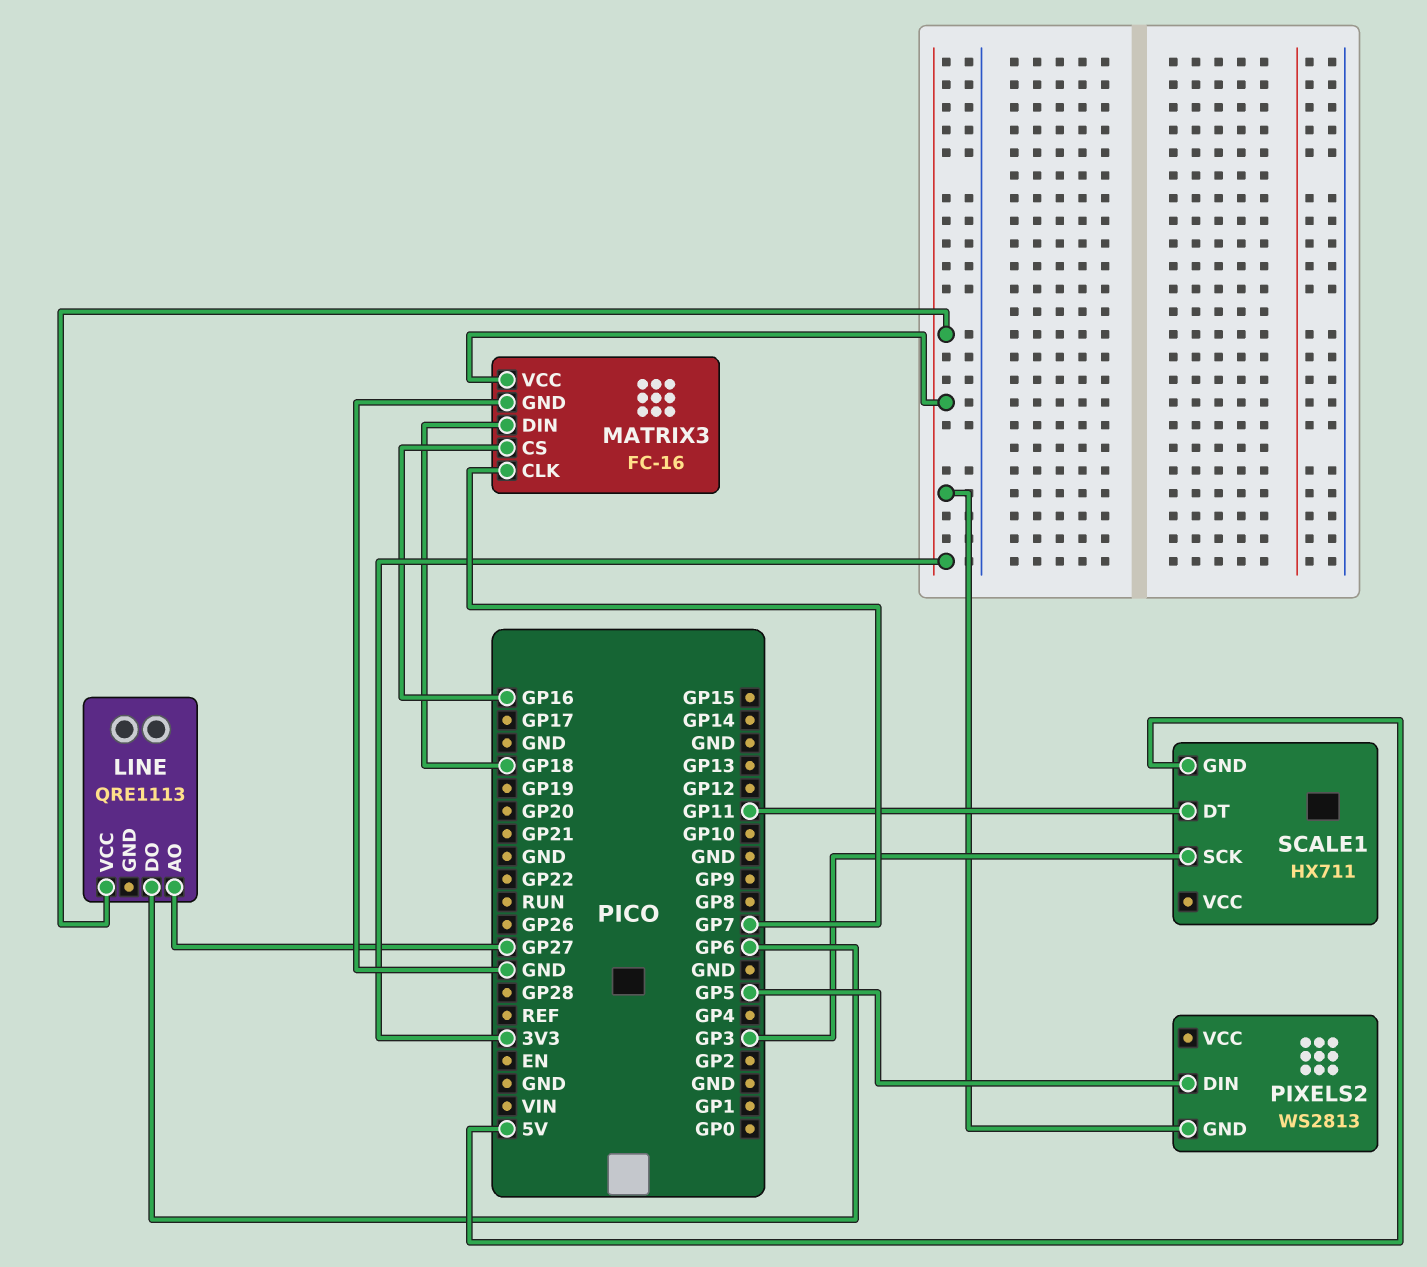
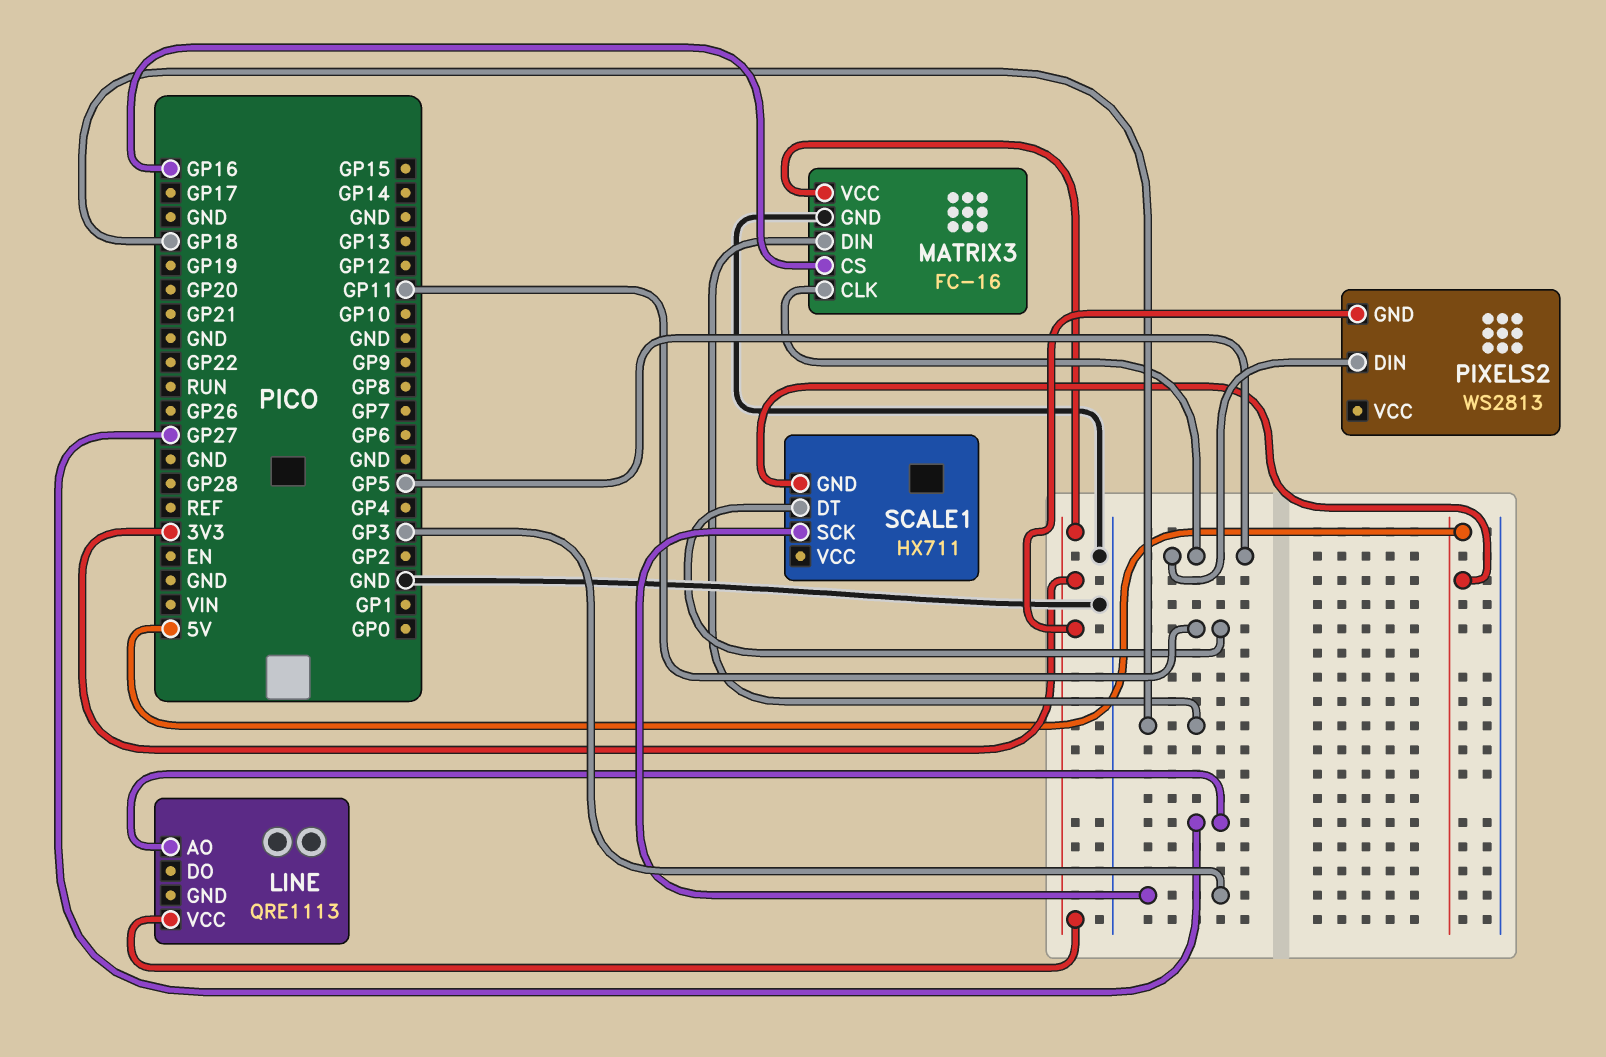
LINE pin DO: GP6 -> none
MATRIX3 pin CLK: GP7 -> GP5

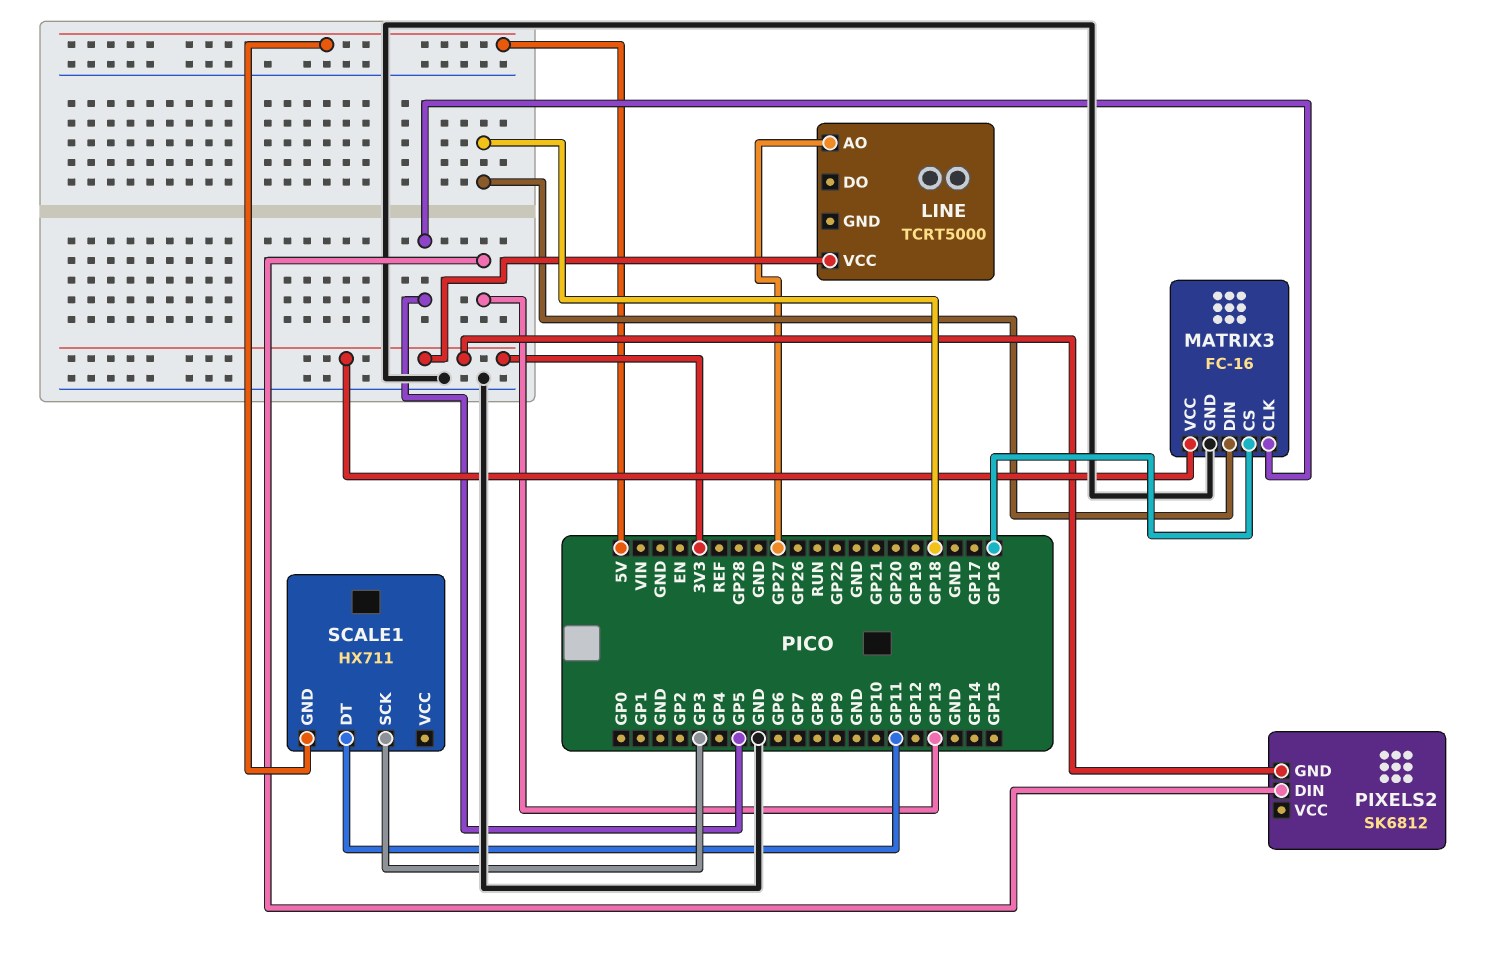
LINE: QRE1113 -> TCRT5000
PIXELS2: WS2813 -> SK6812
PIXELS2 pin DIN: GP5 -> GP13

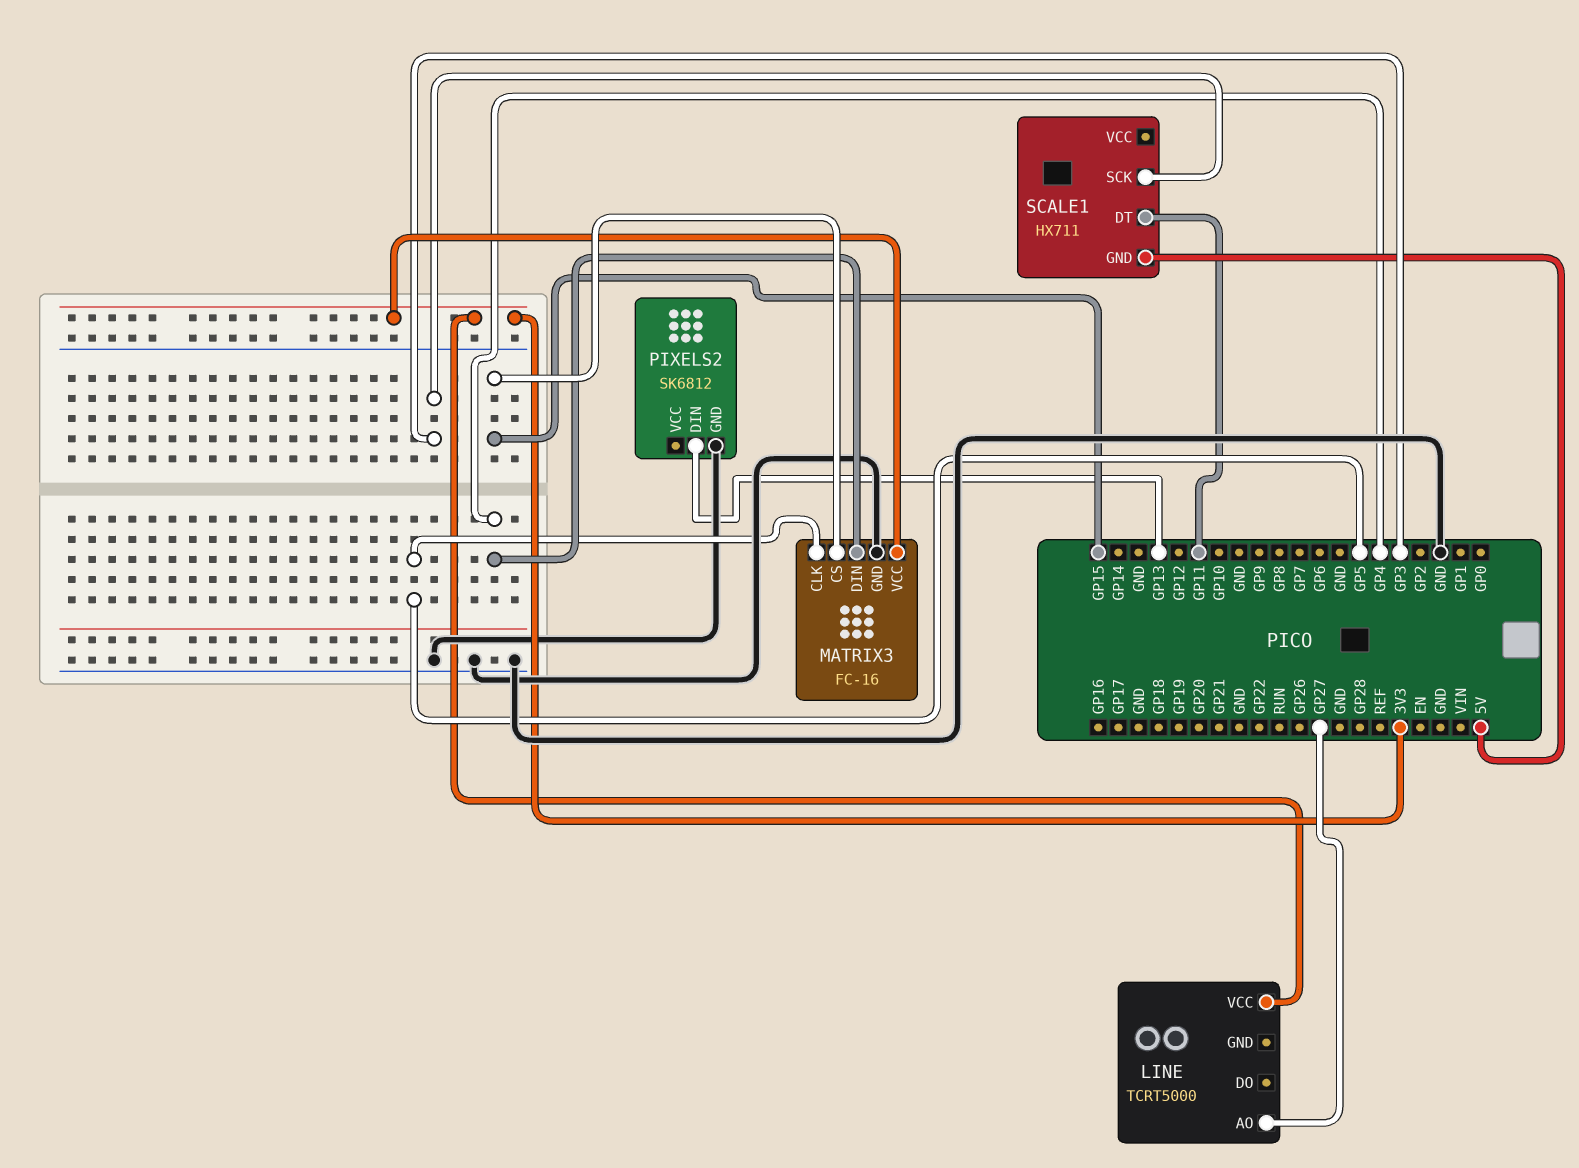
MATRIX3 pin CS: GP16 -> GP15
MATRIX3 pin DIN: GP18 -> GP4
PIXELS2 pin GND: 3V3 -> GND

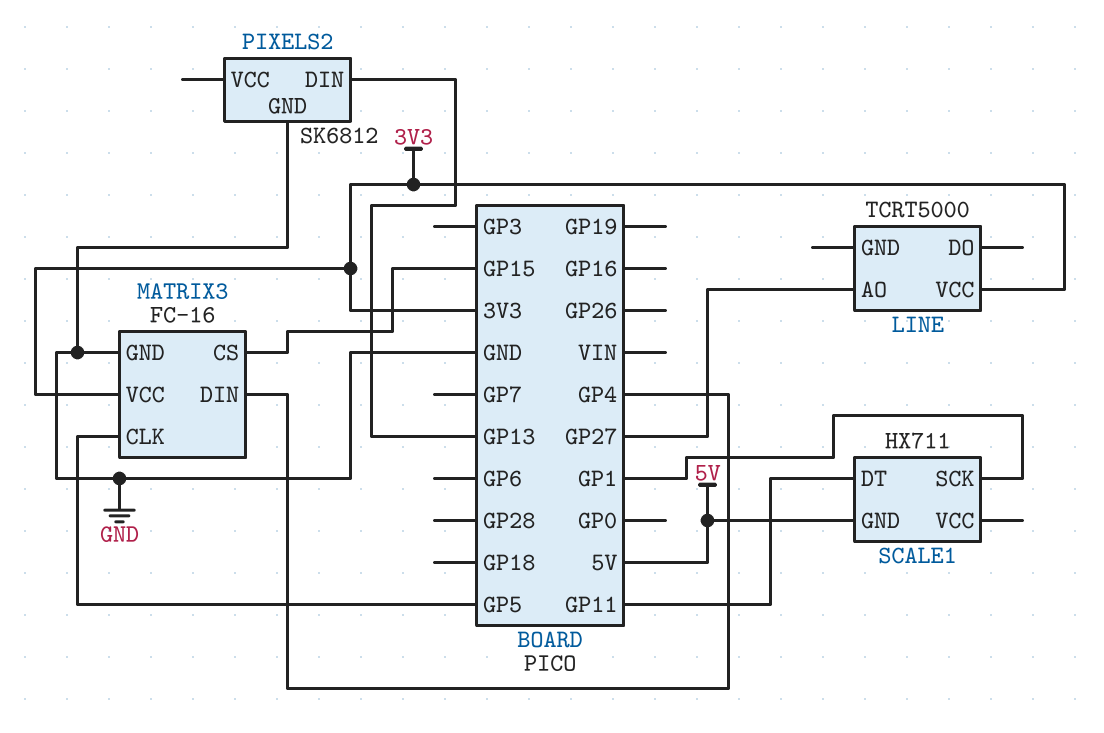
SCALE1 pin SCK: GP3 -> GP1

